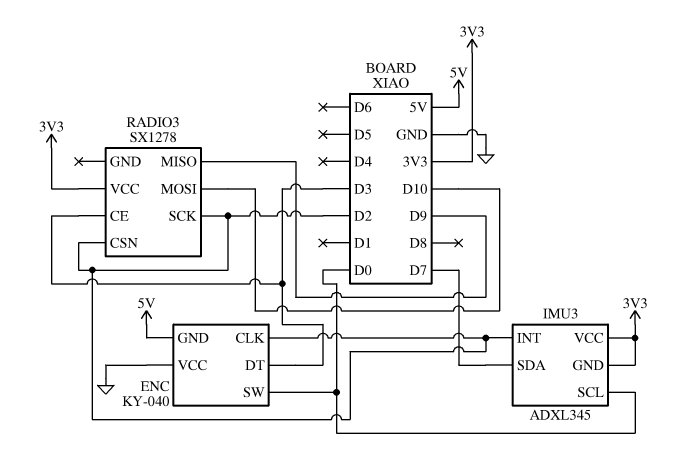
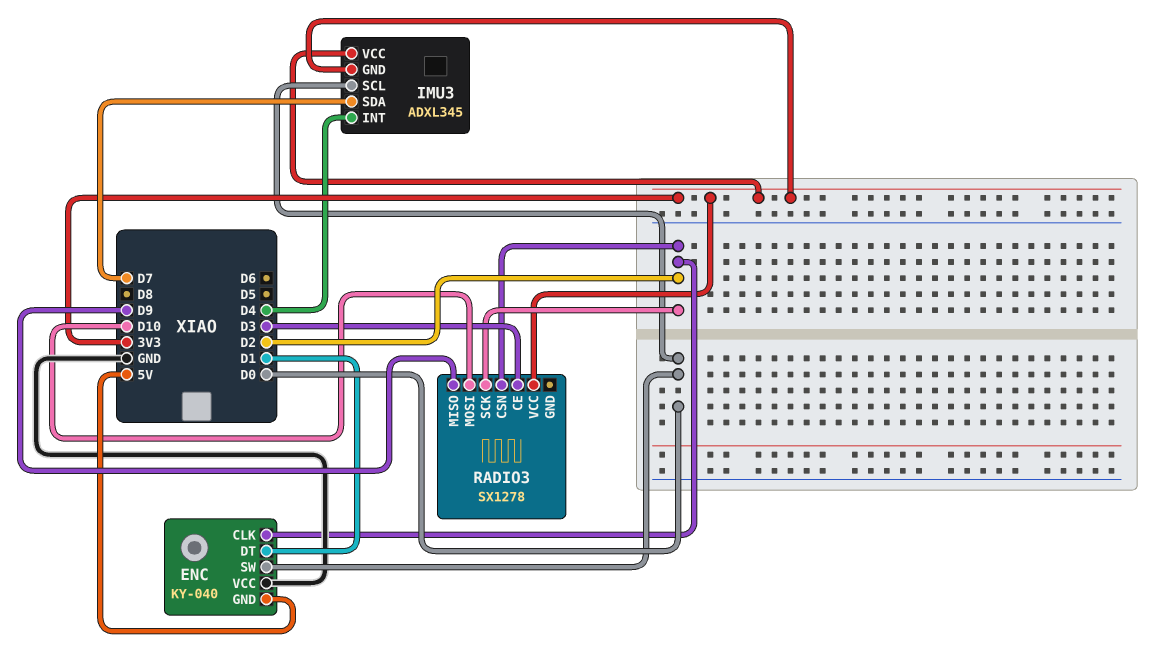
ENC pin DT: D3 -> D1
IMU3 pin INT: D2 -> D4

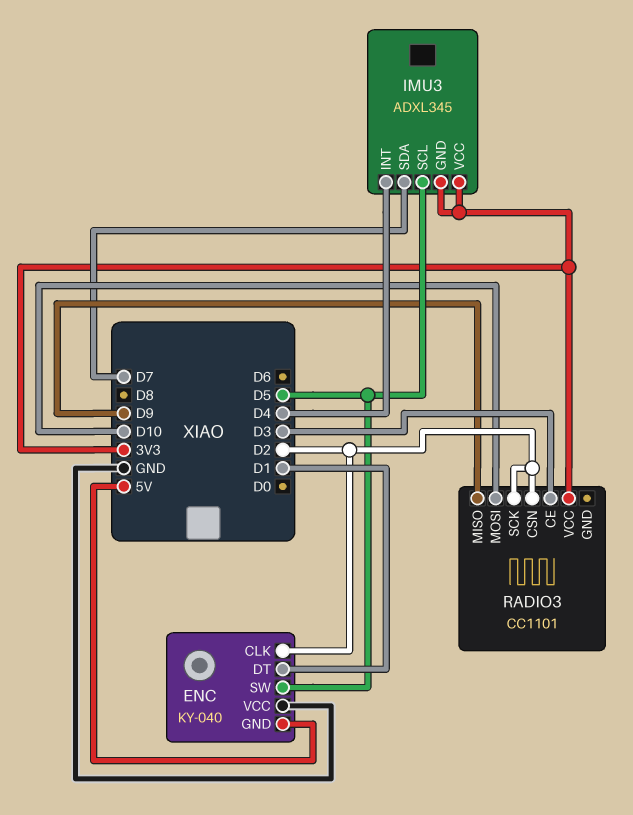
ENC pin SW: D0 -> D5
IMU3 pin SCL: D0 -> D5
RADIO3: SX1278 -> CC1101

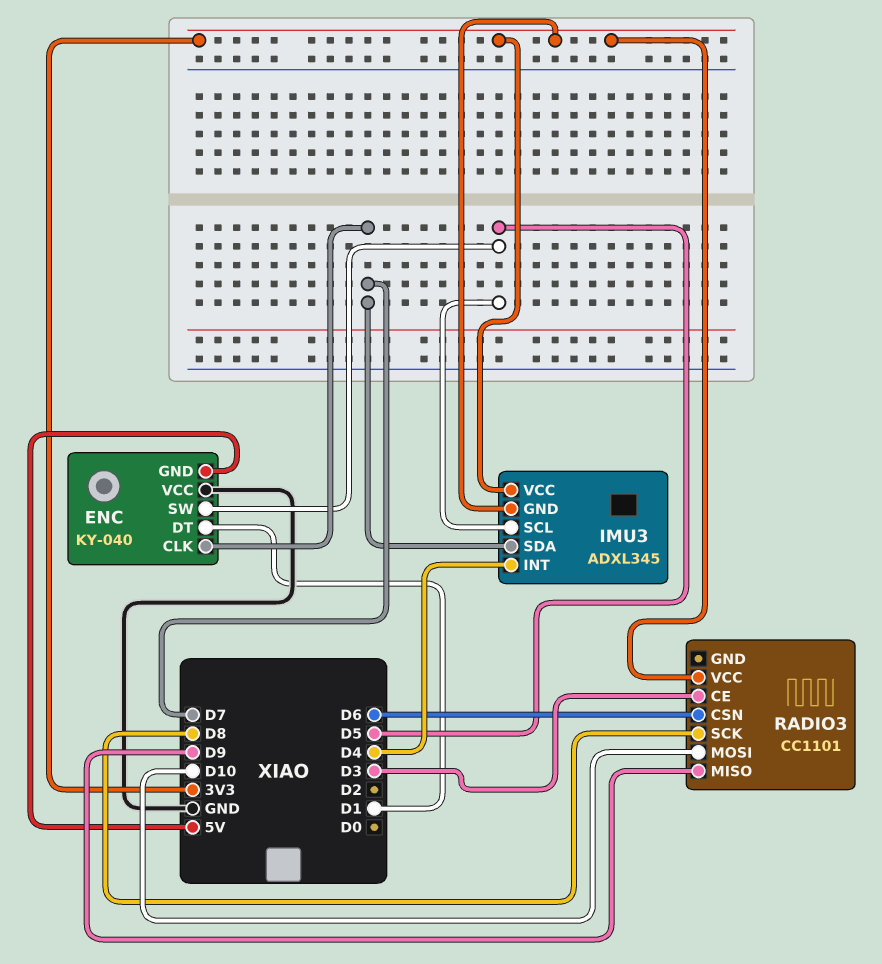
ENC pin CLK: D2 -> D7
RADIO3 pin CSN: D2 -> D6
RADIO3 pin SCK: D2 -> D8

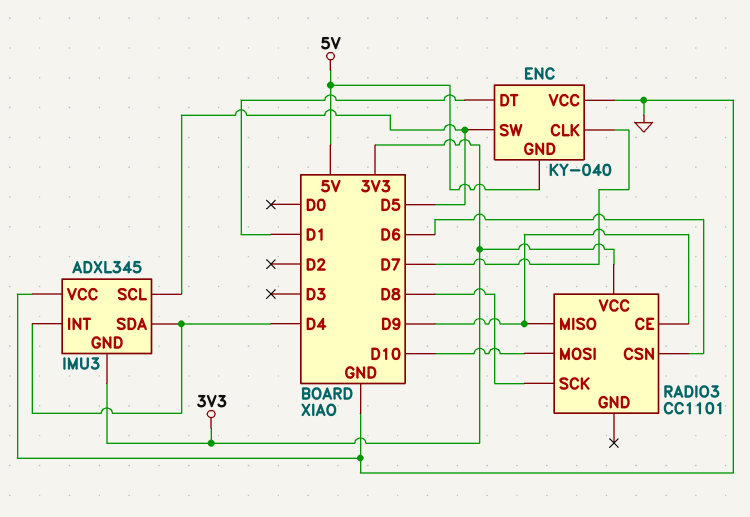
IMU3 pin SDA: D7 -> D4
IMU3 pin VCC: 3V3 -> GND
RADIO3 pin CE: D3 -> D9

